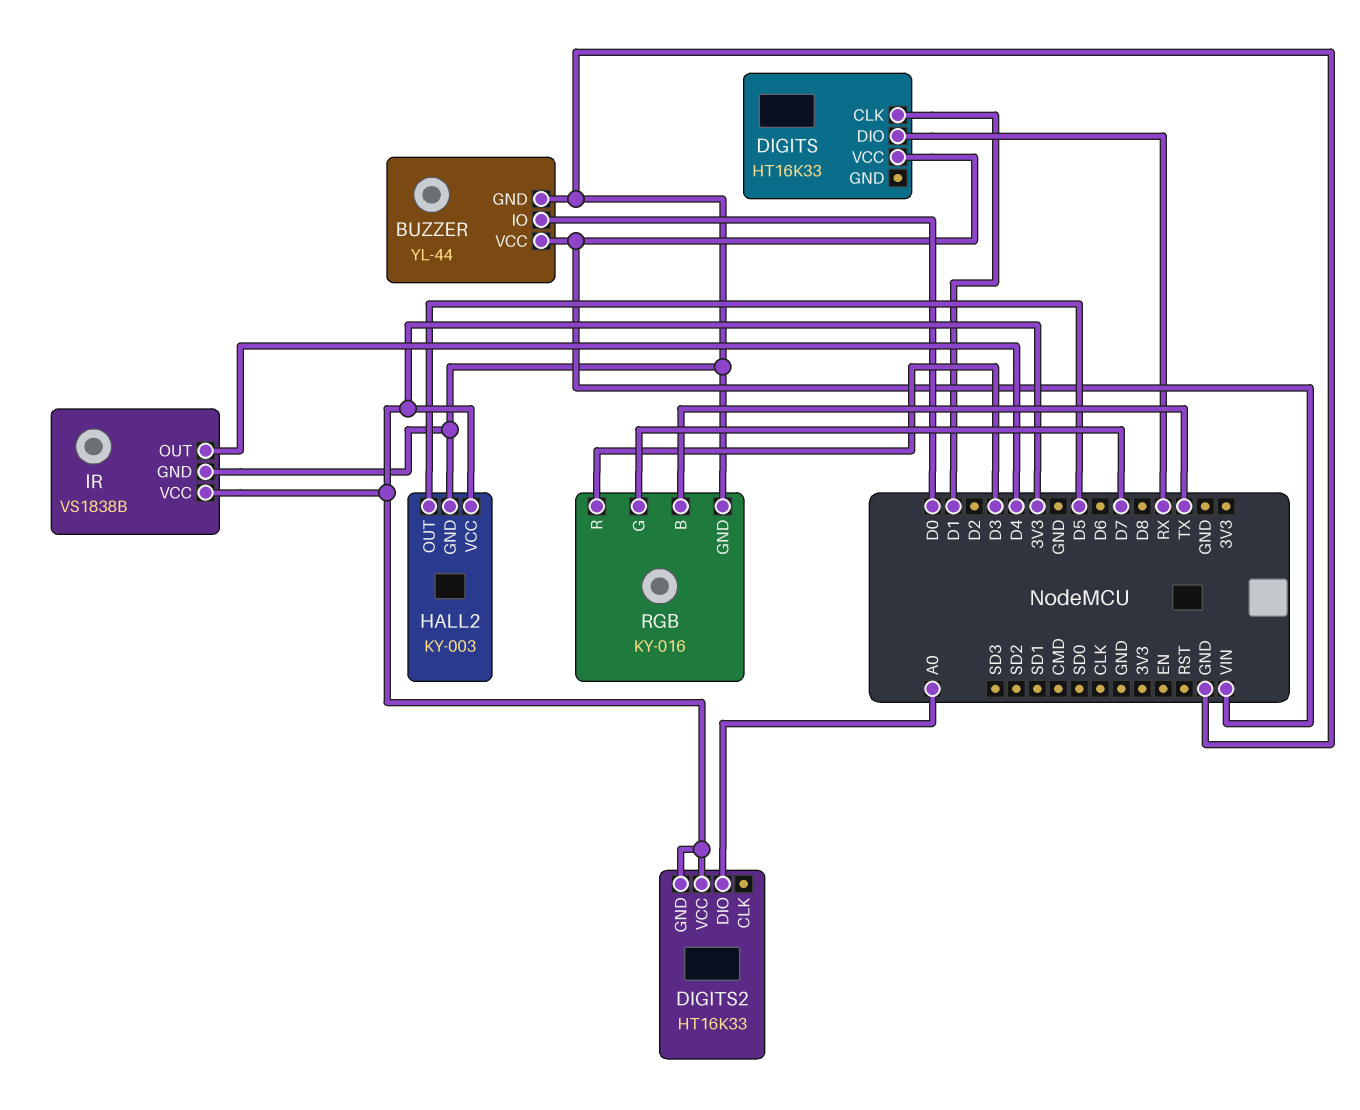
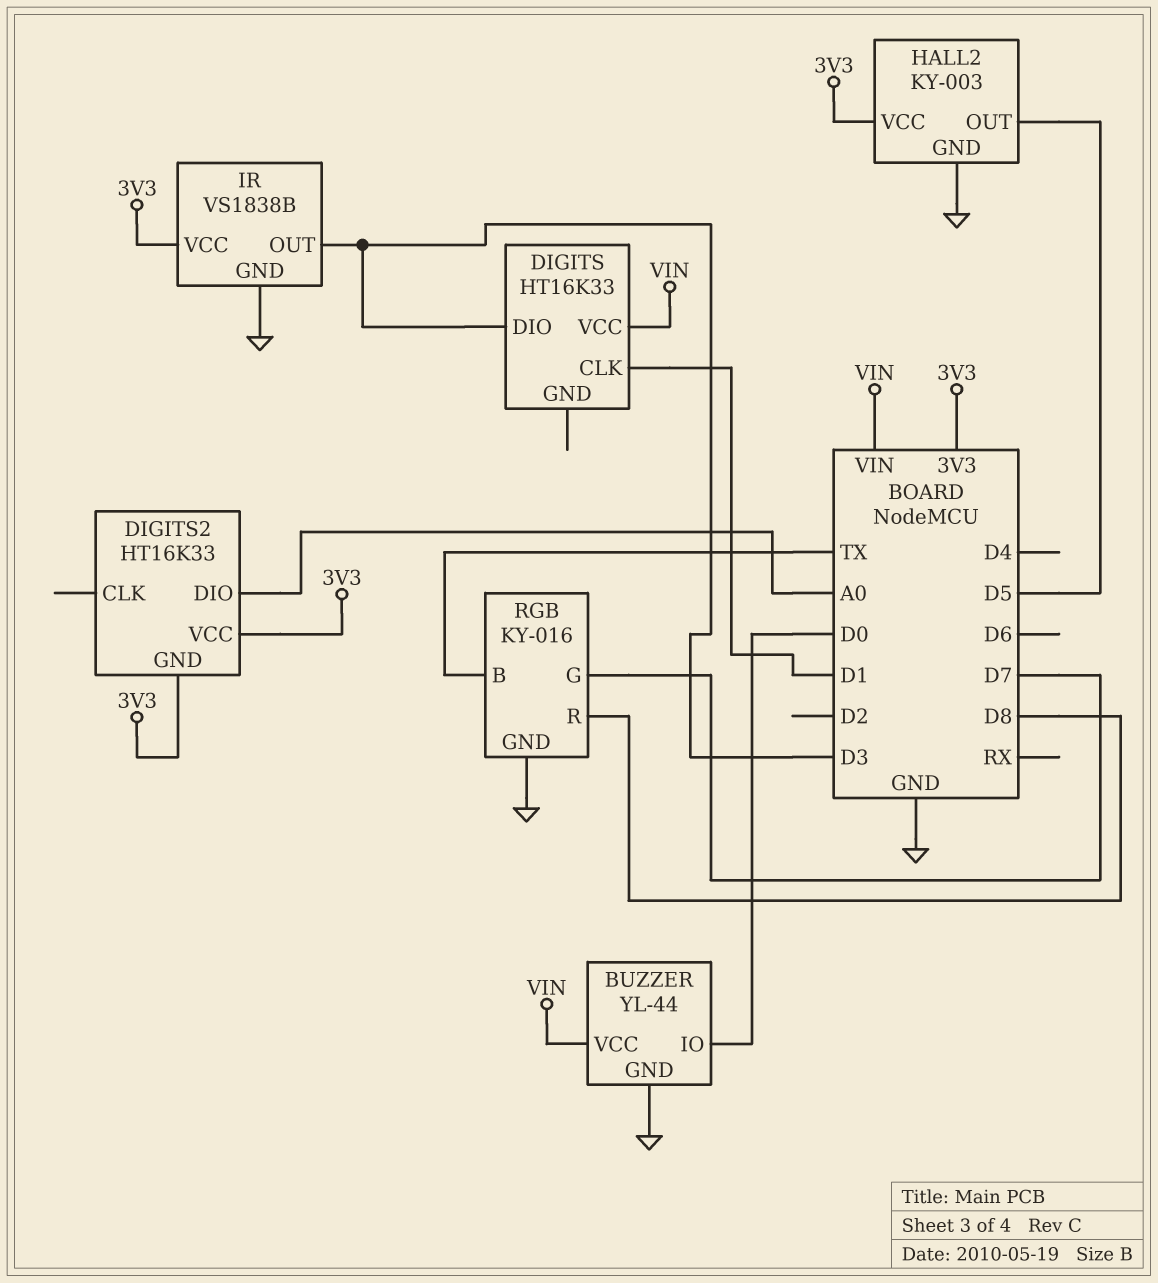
DIGITS pin DIO: RX -> D3
IR pin OUT: D4 -> D3
RGB pin R: D3 -> D8

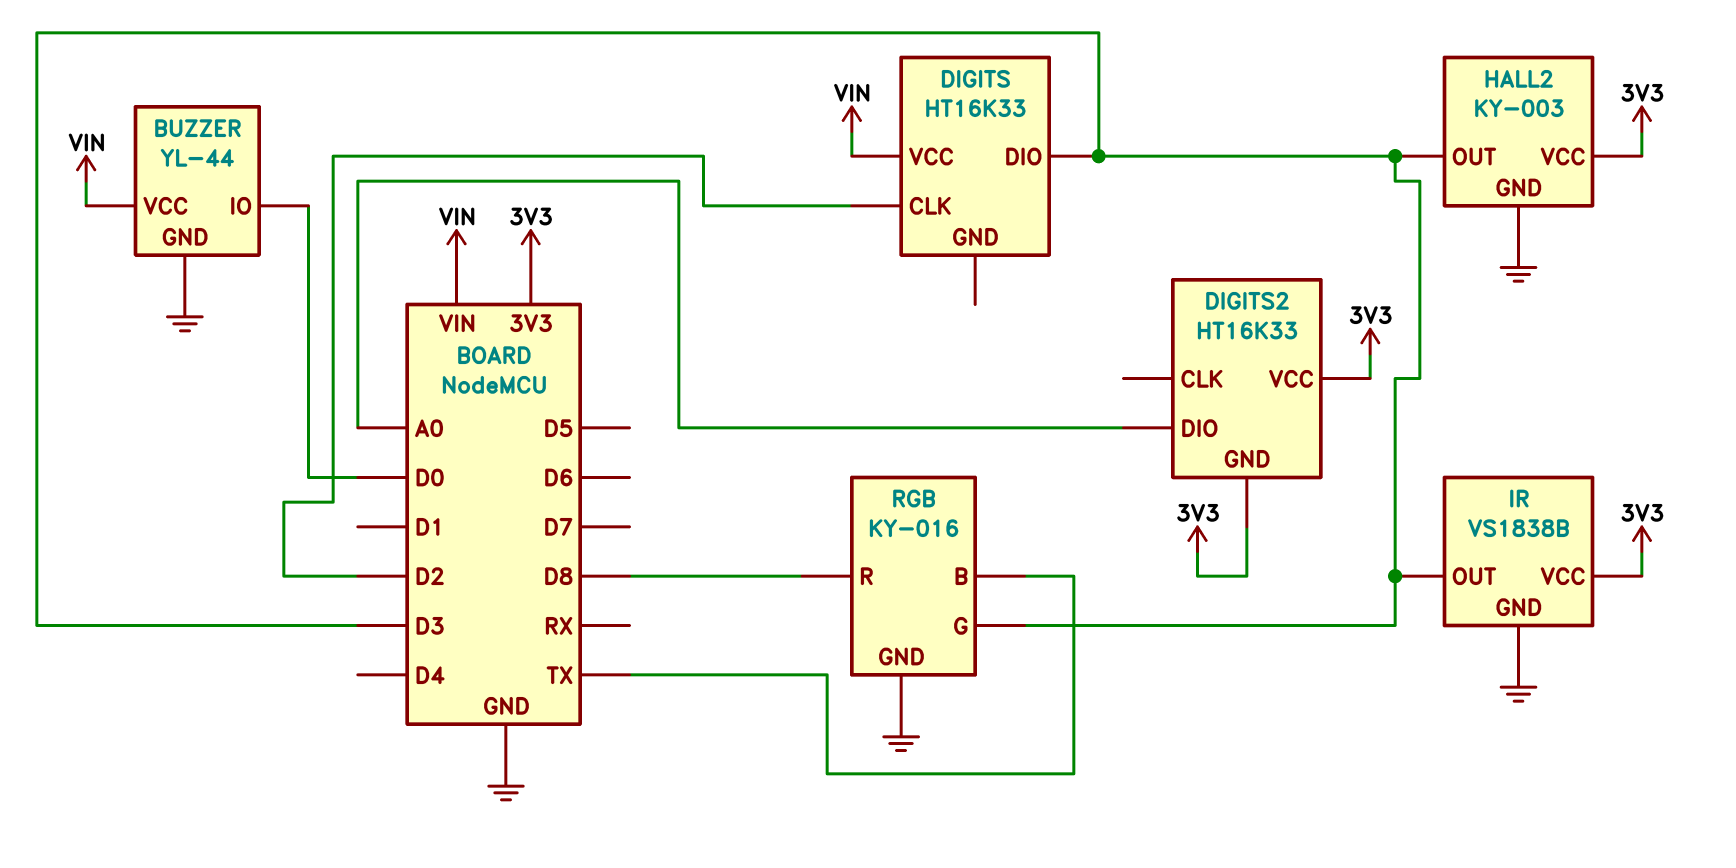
DIGITS pin CLK: D1 -> D2
HALL2 pin OUT: D5 -> D3
RGB pin G: D7 -> D3

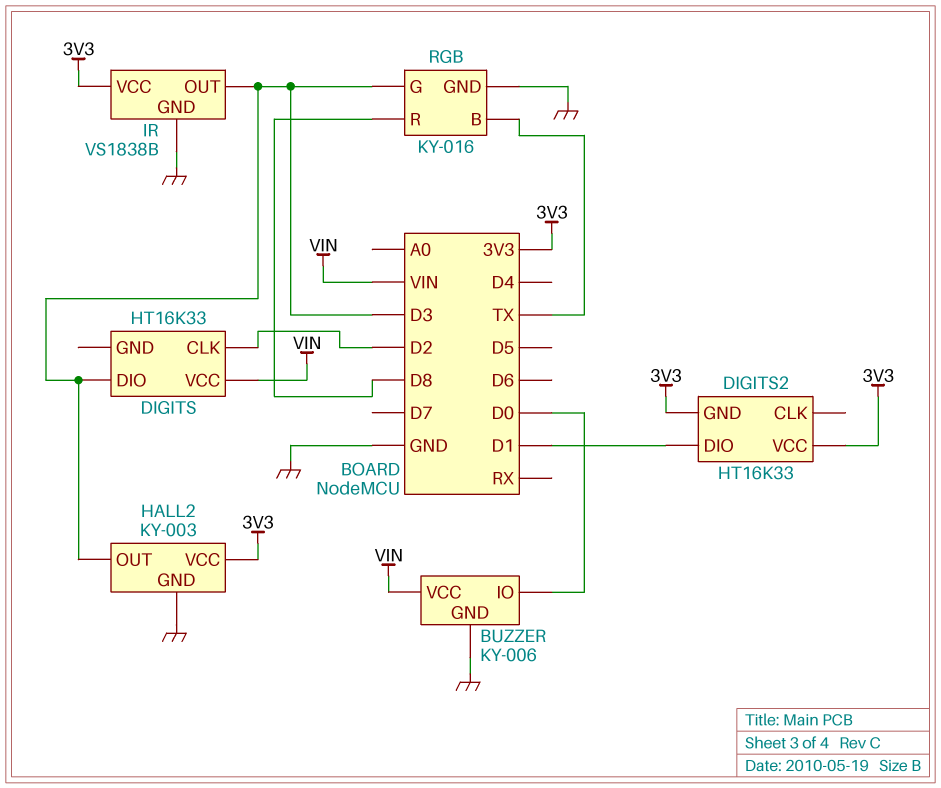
BUZZER: YL-44 -> KY-006
DIGITS2 pin DIO: A0 -> D1

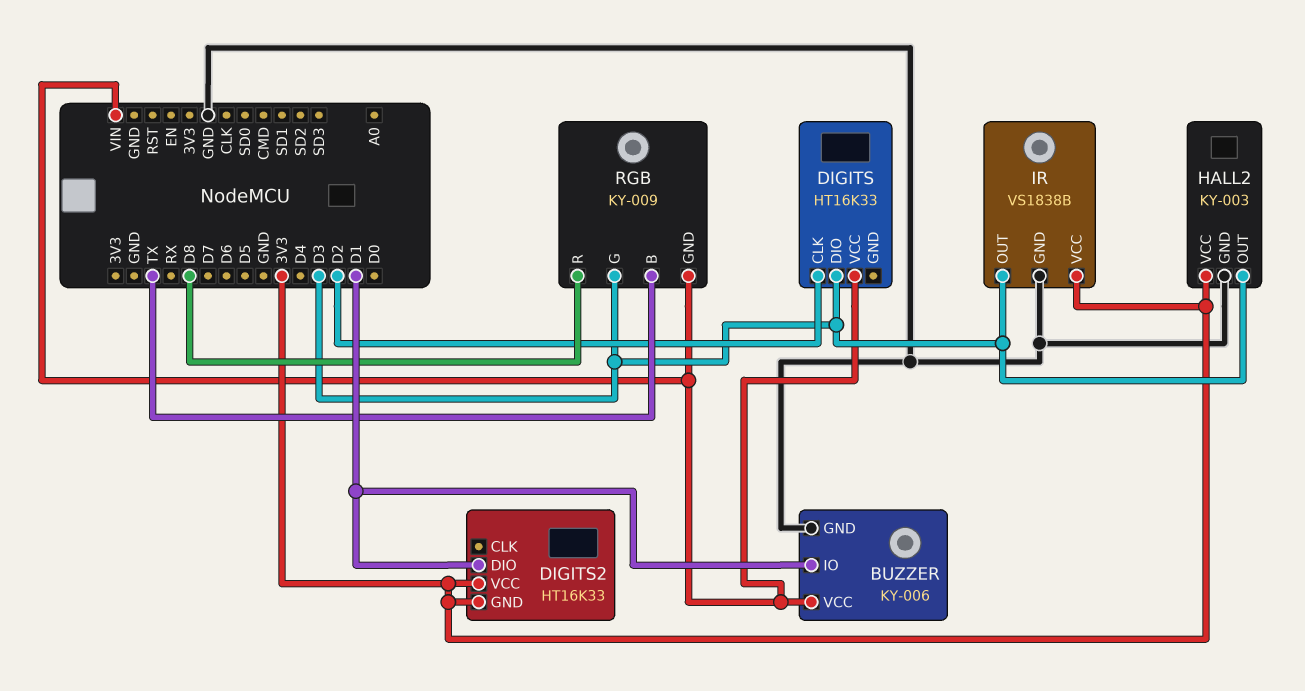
BUZZER pin IO: D0 -> D1
RGB: KY-016 -> KY-009
RGB pin GND: GND -> VIN

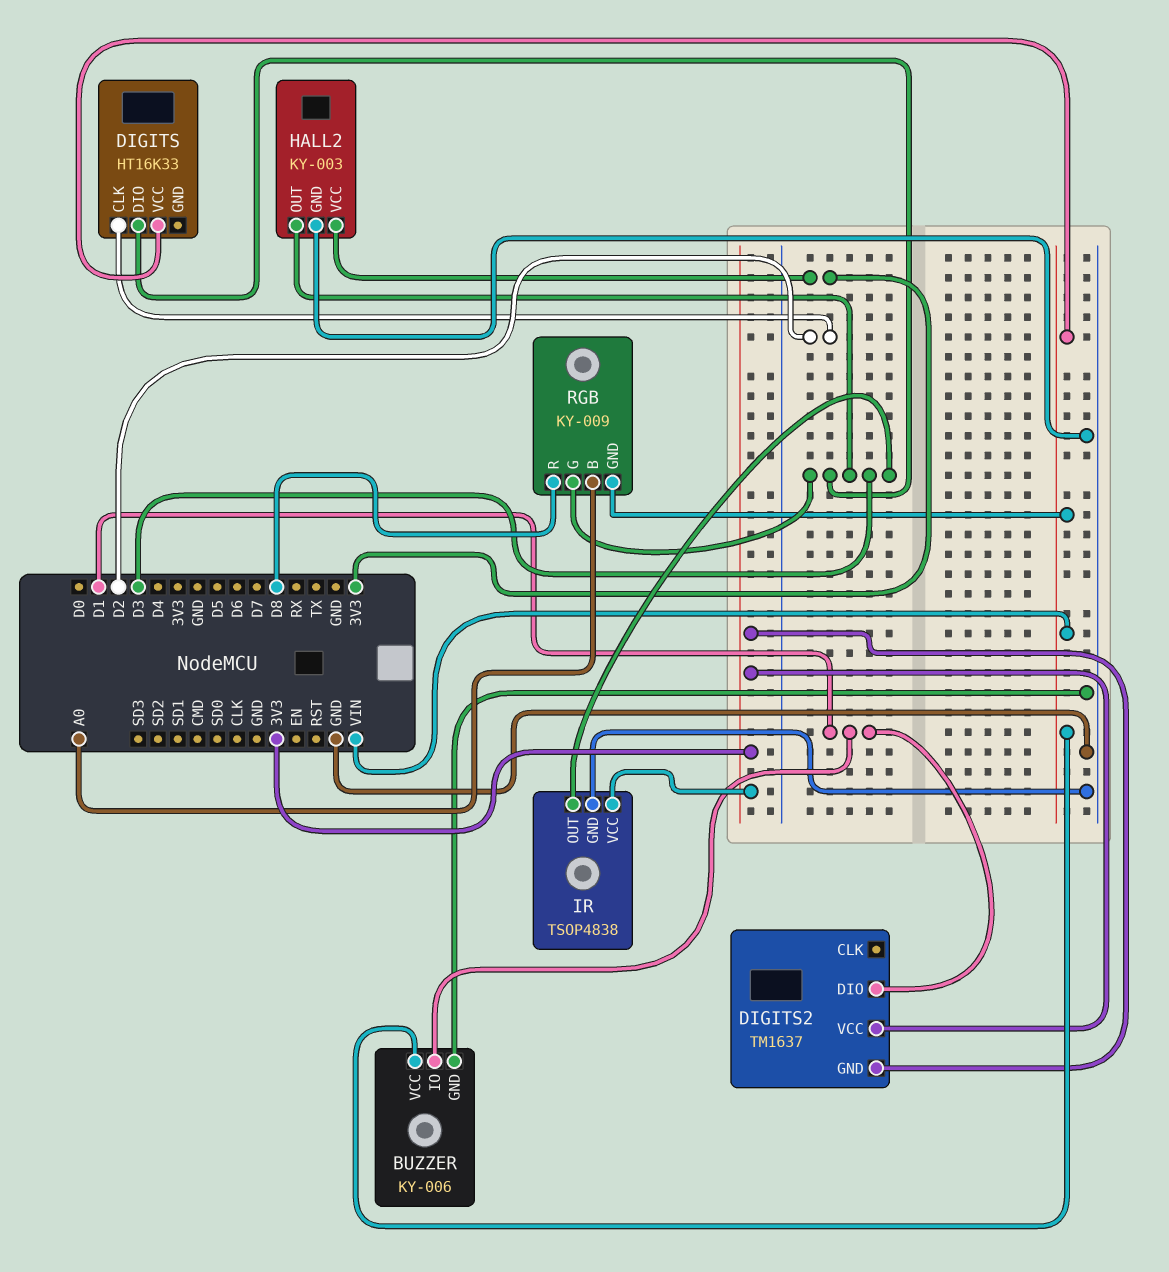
DIGITS2: HT16K33 -> TM1637
IR: VS1838B -> TSOP4838
RGB pin B: TX -> A0

